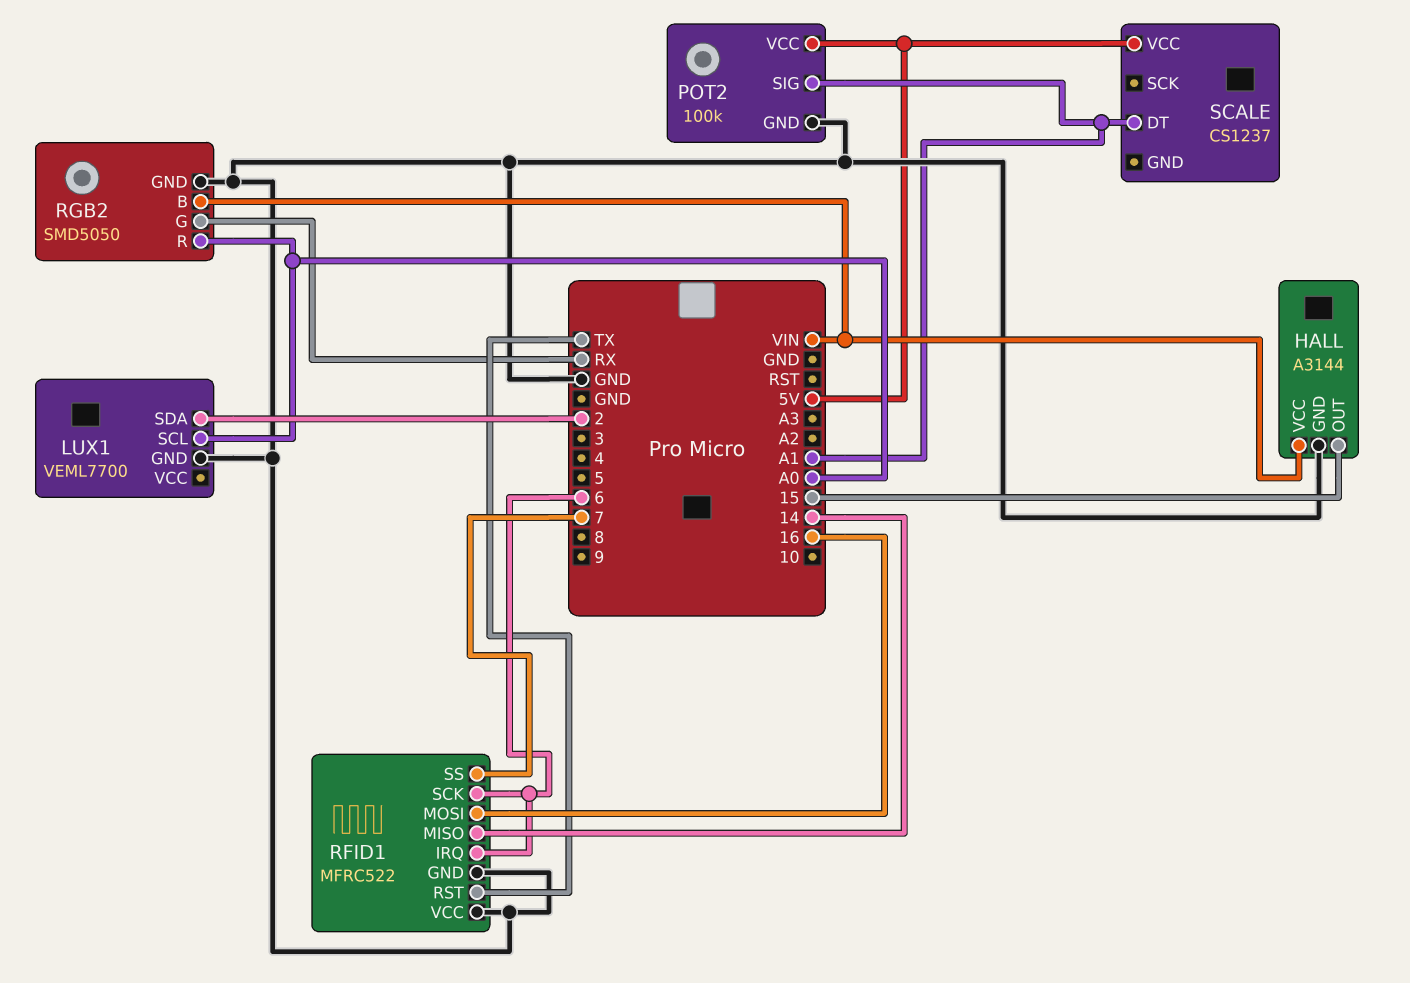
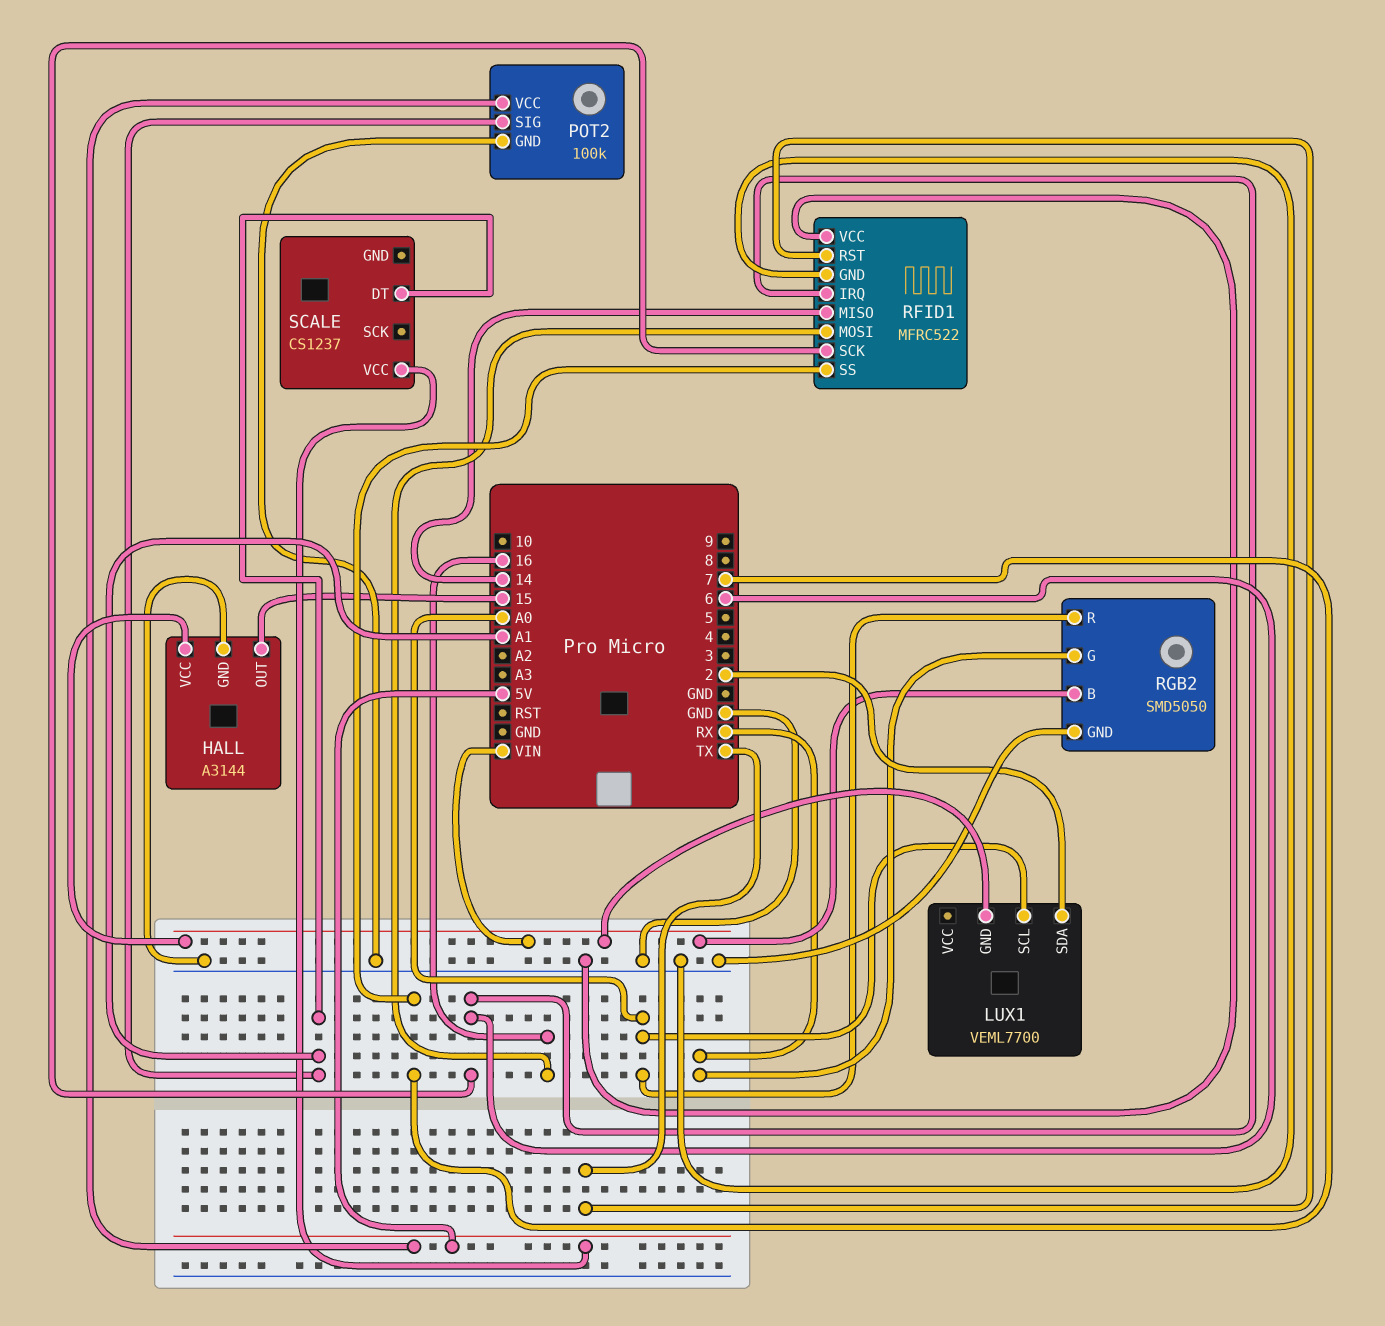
LUX1 pin GND: GND -> VIN

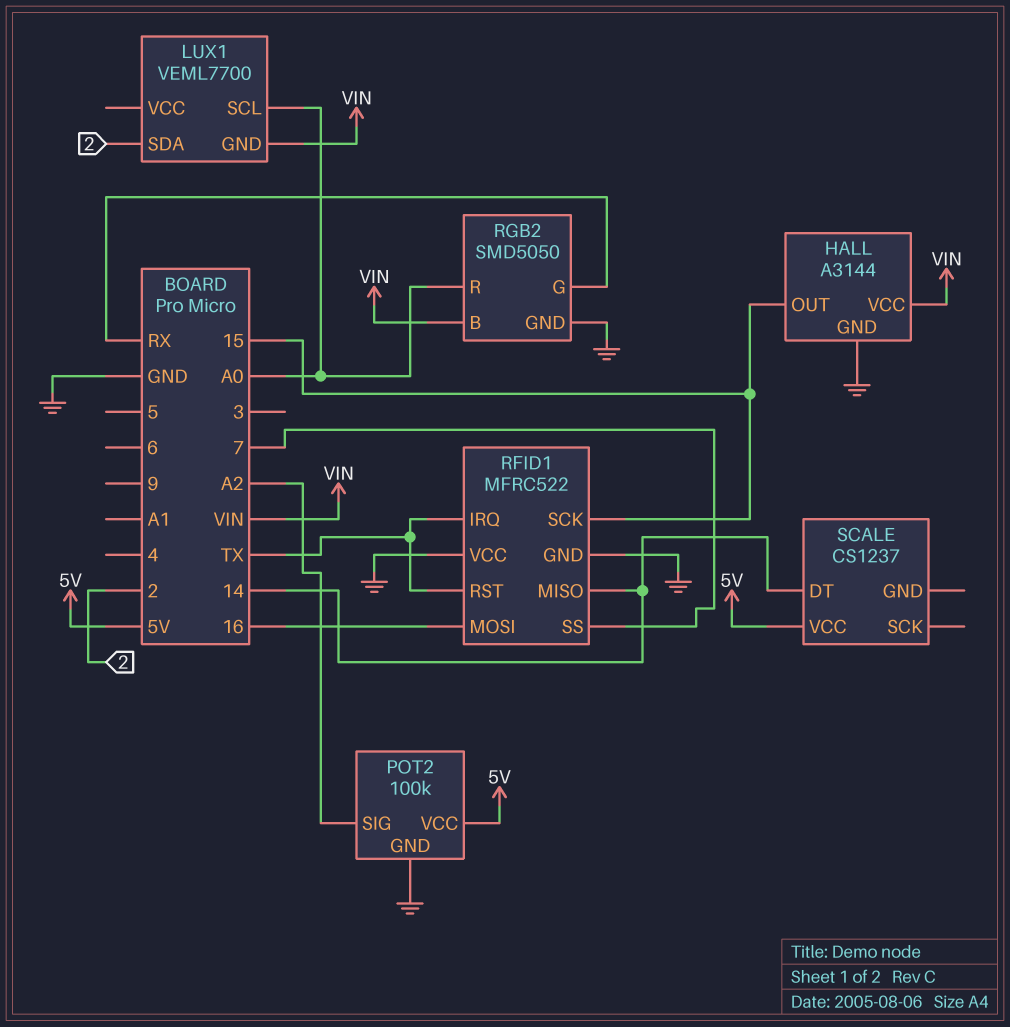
POT2 pin SIG: A1 -> A2
RFID1 pin IRQ: 6 -> TX
RFID1 pin SCK: 6 -> 15
SCALE pin DT: A1 -> 14

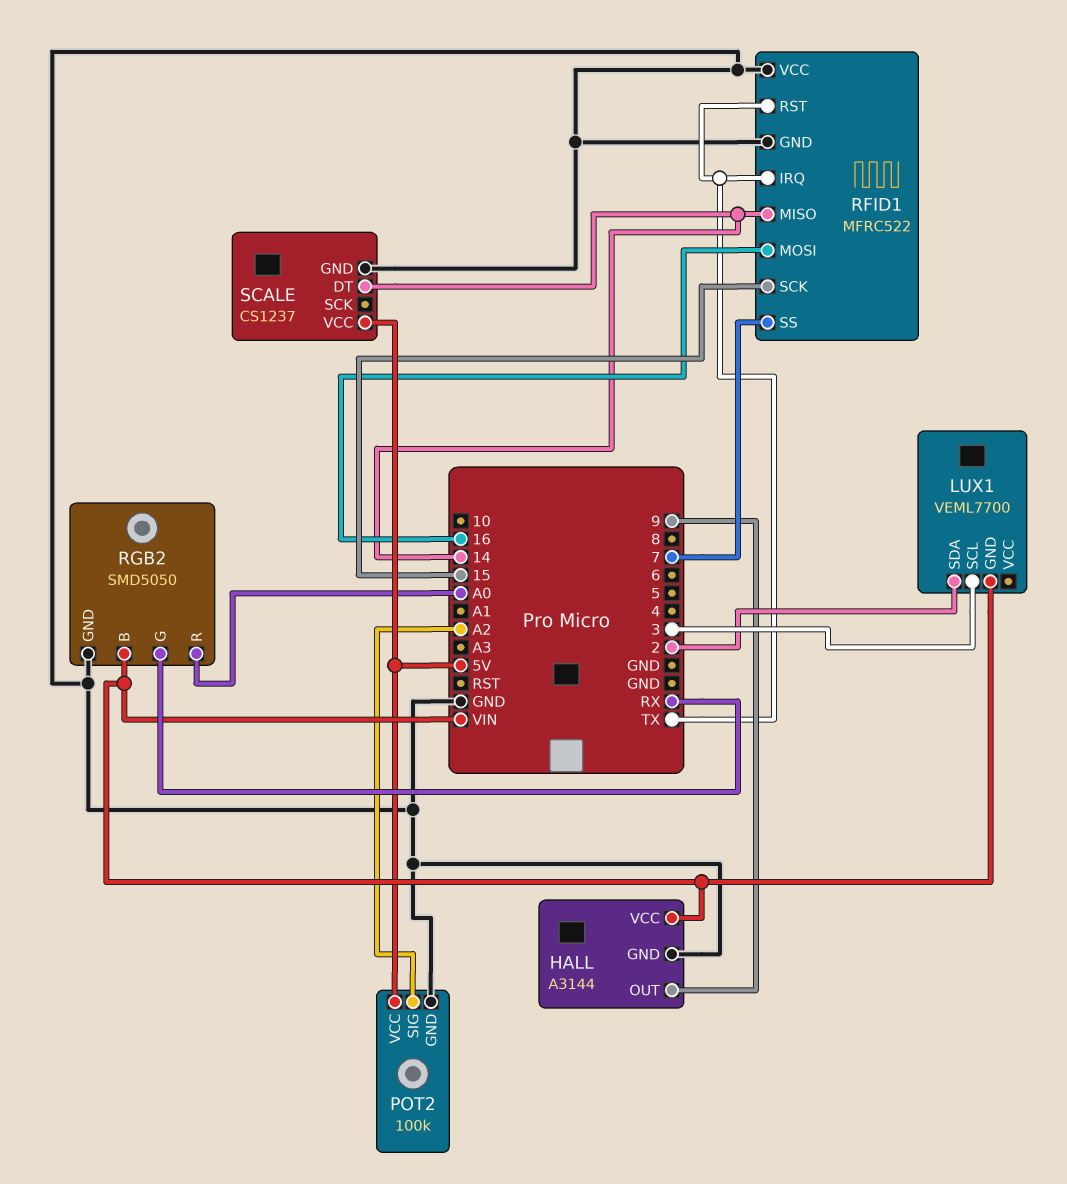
HALL pin OUT: 15 -> 9
LUX1 pin SCL: A0 -> 3
SCALE pin GND: none -> GND

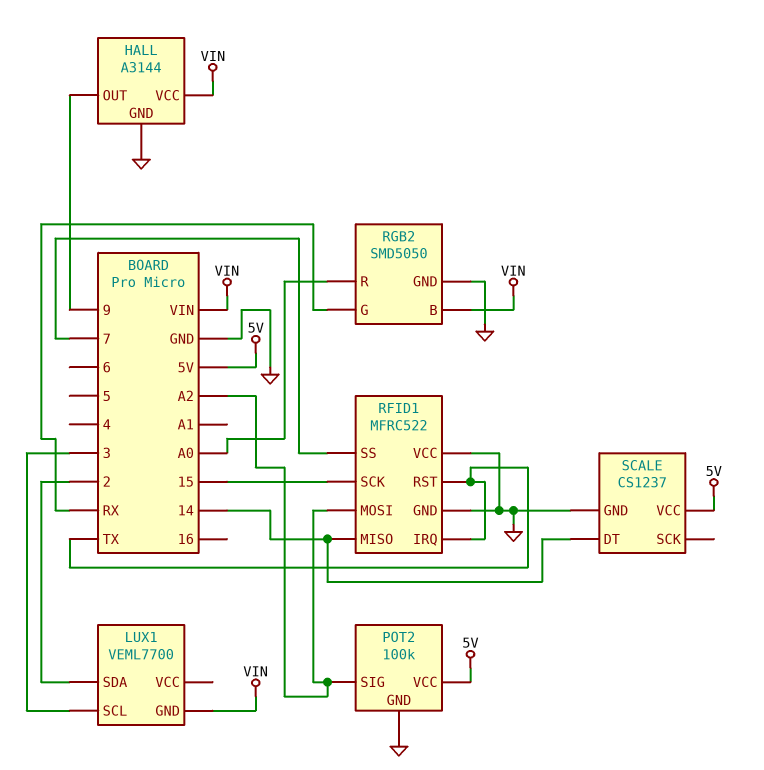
RFID1 pin MOSI: 16 -> A2

